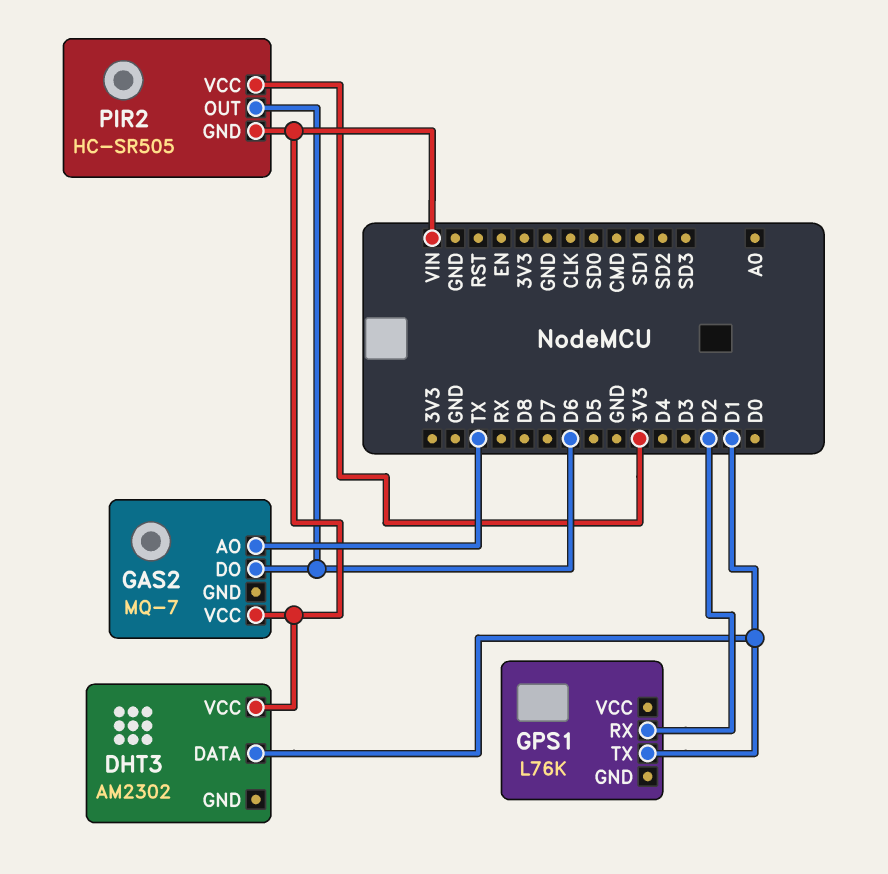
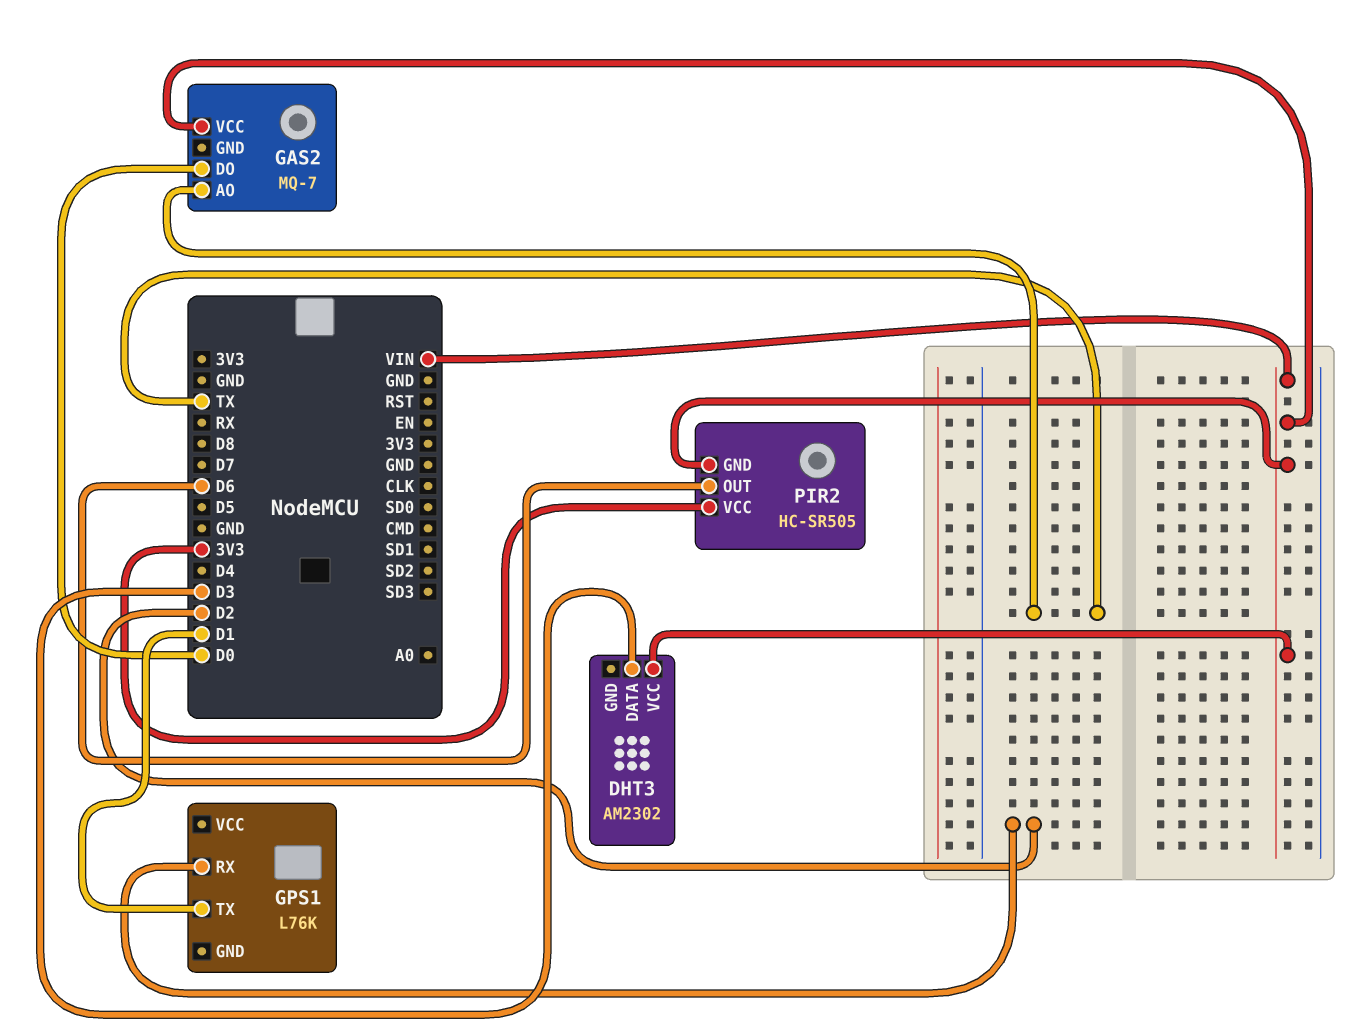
DHT3 pin DATA: D1 -> D3
GAS2 pin DO: D6 -> D0

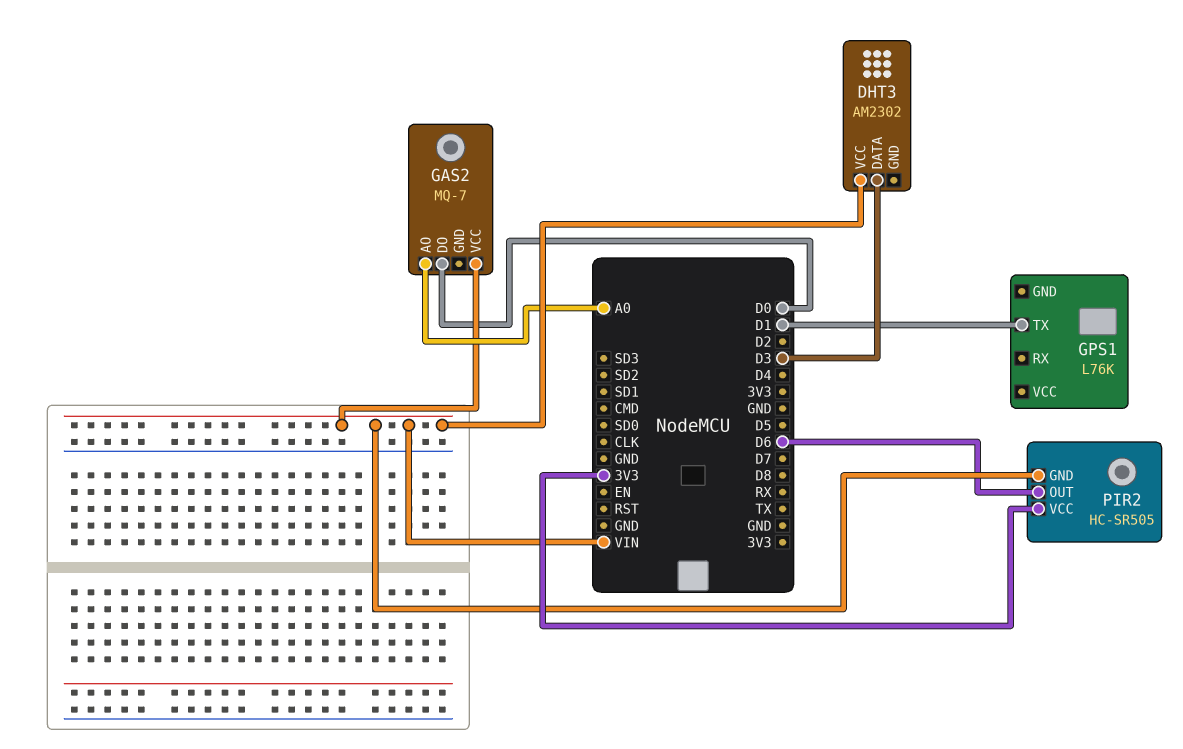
GAS2 pin AO: TX -> A0
GPS1 pin RX: D2 -> none

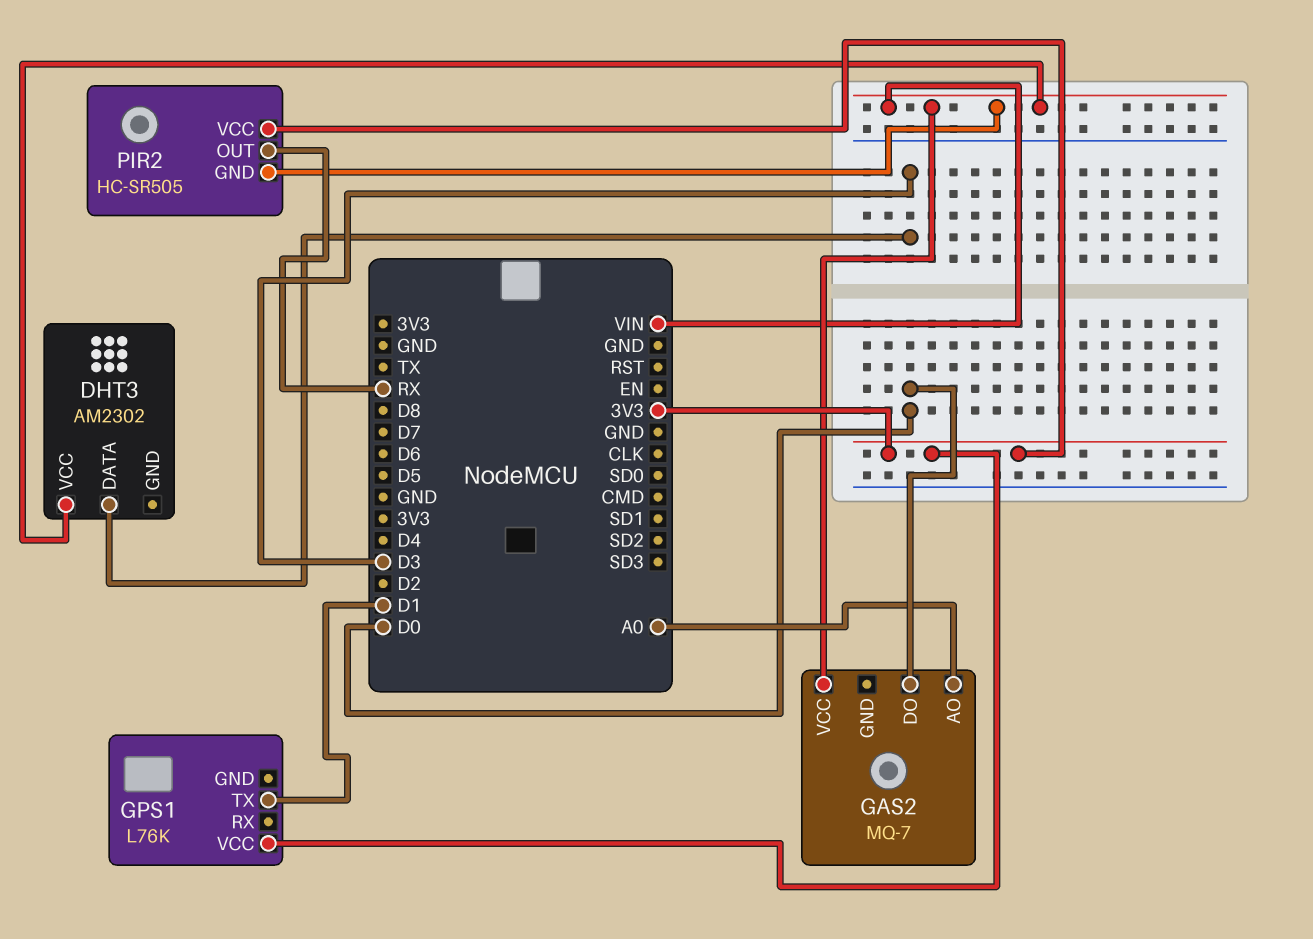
GPS1 pin VCC: none -> 3V3
PIR2 pin OUT: D6 -> RX

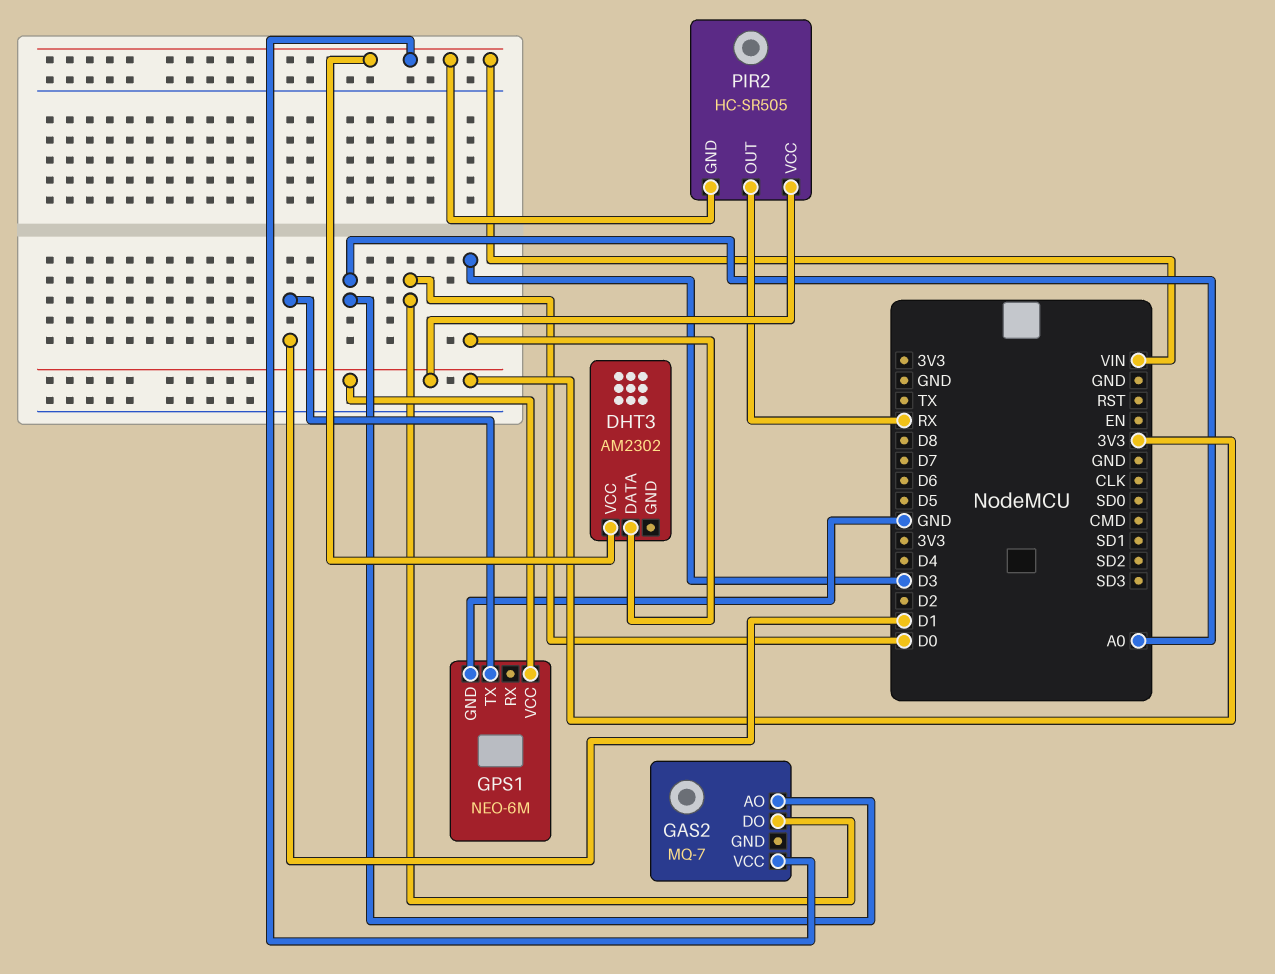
GPS1: L76K -> NEO-6M
GPS1 pin GND: none -> GND

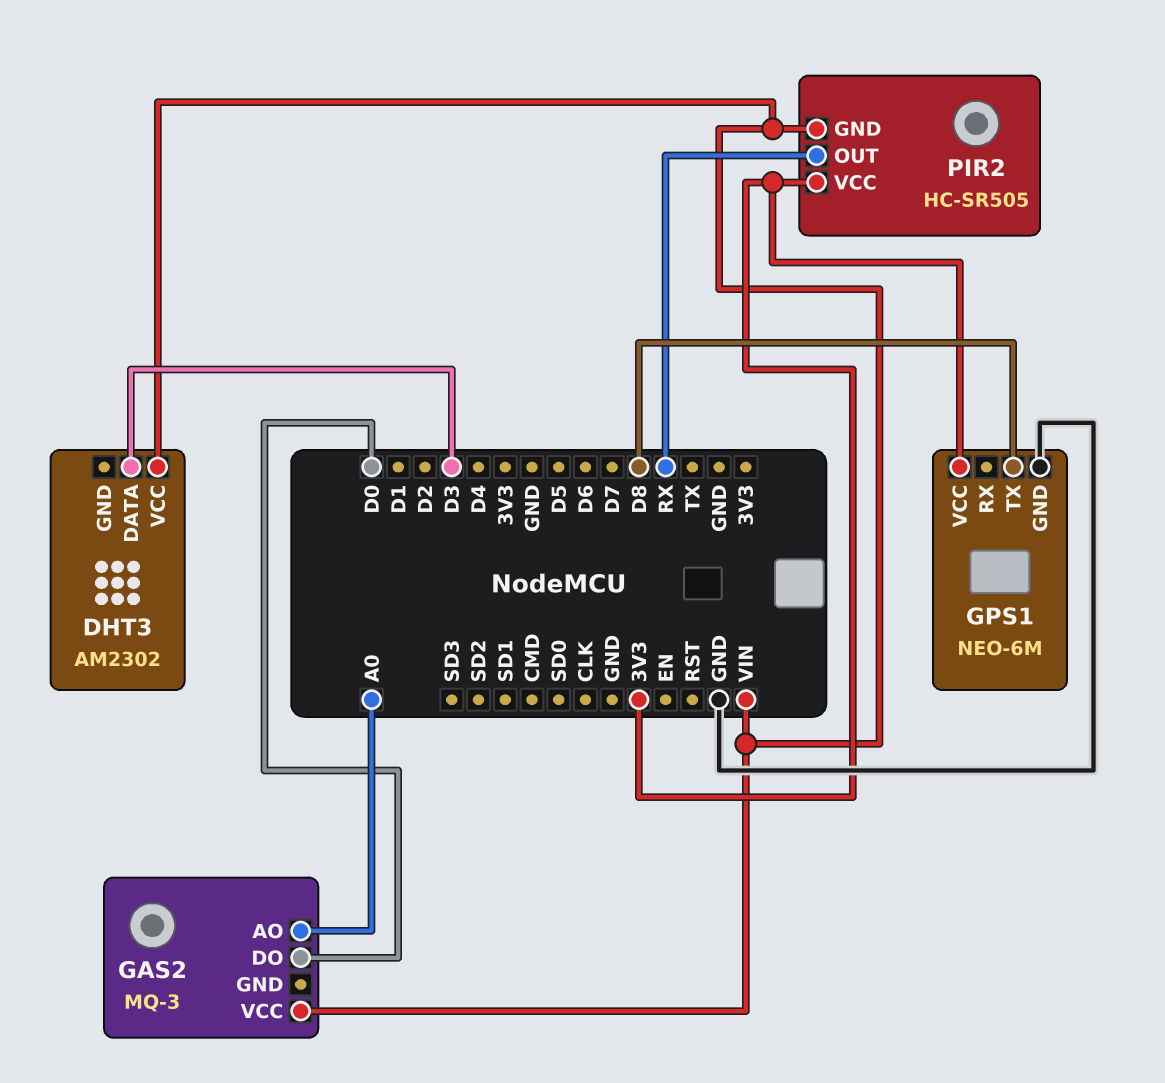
GAS2: MQ-7 -> MQ-3
GPS1 pin TX: D1 -> D8

